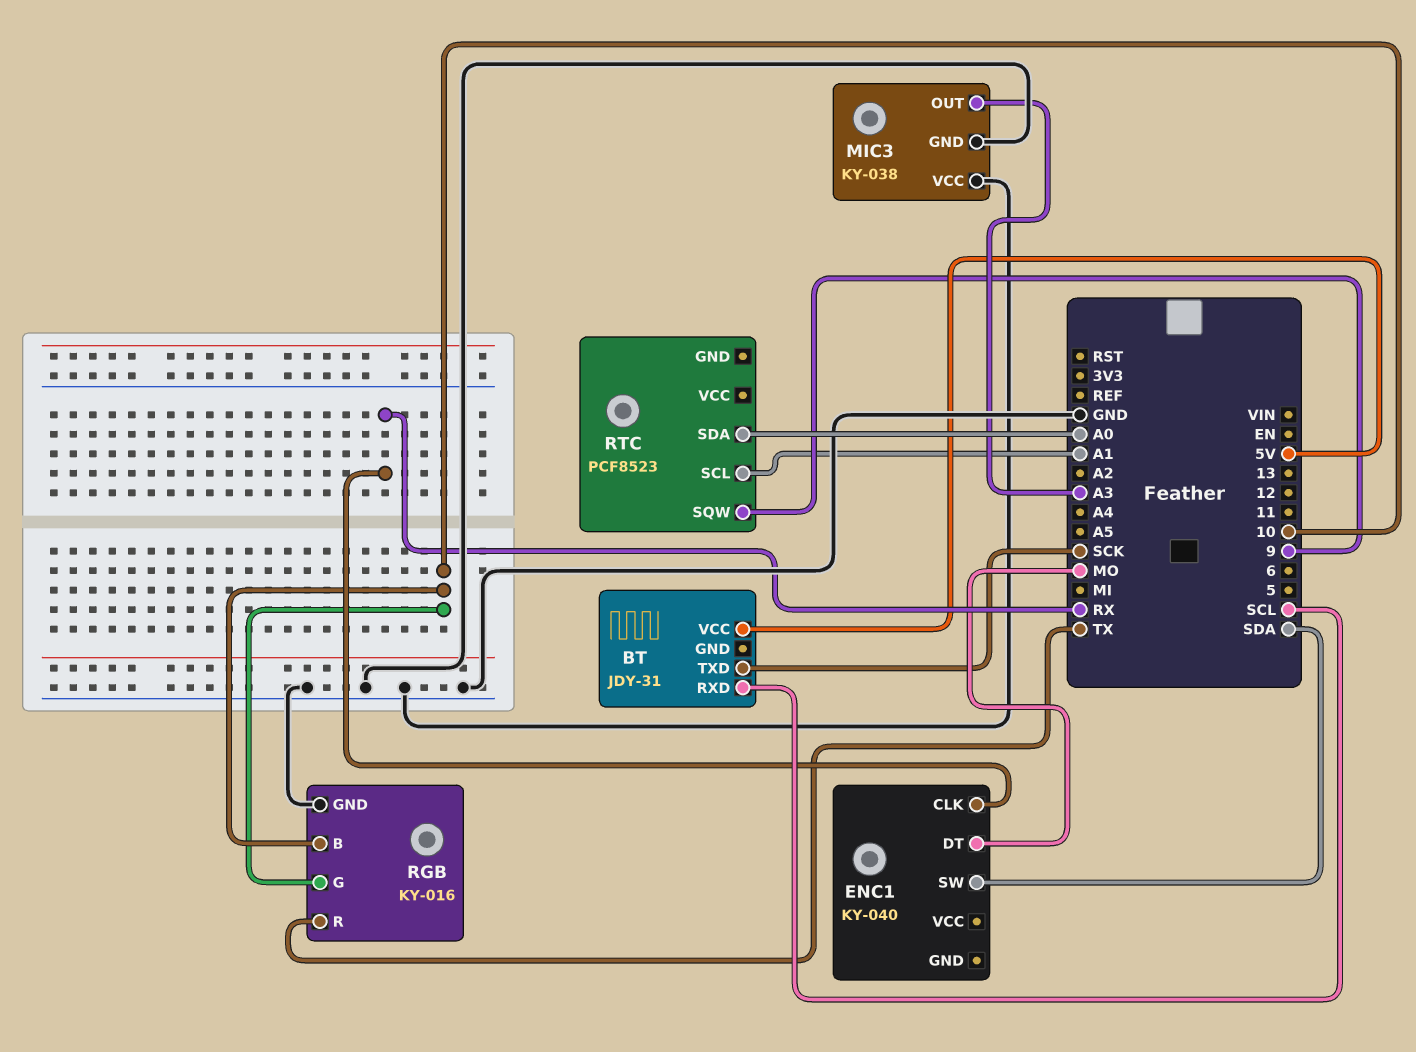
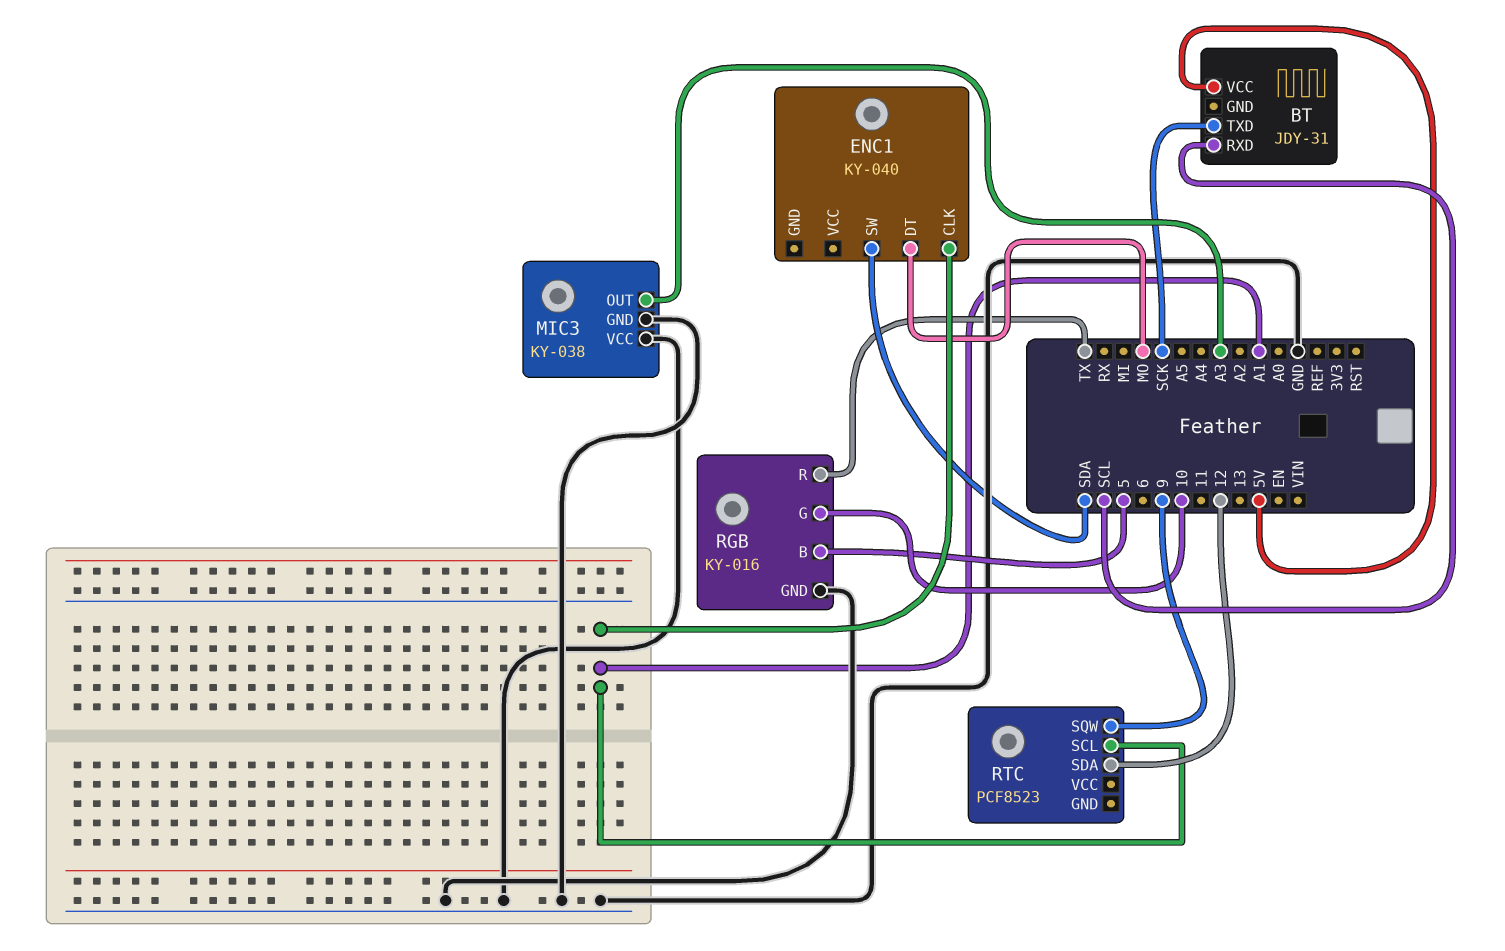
ENC1 pin CLK: RX -> A1
RGB pin B: 10 -> 5
RTC pin SDA: A0 -> 12

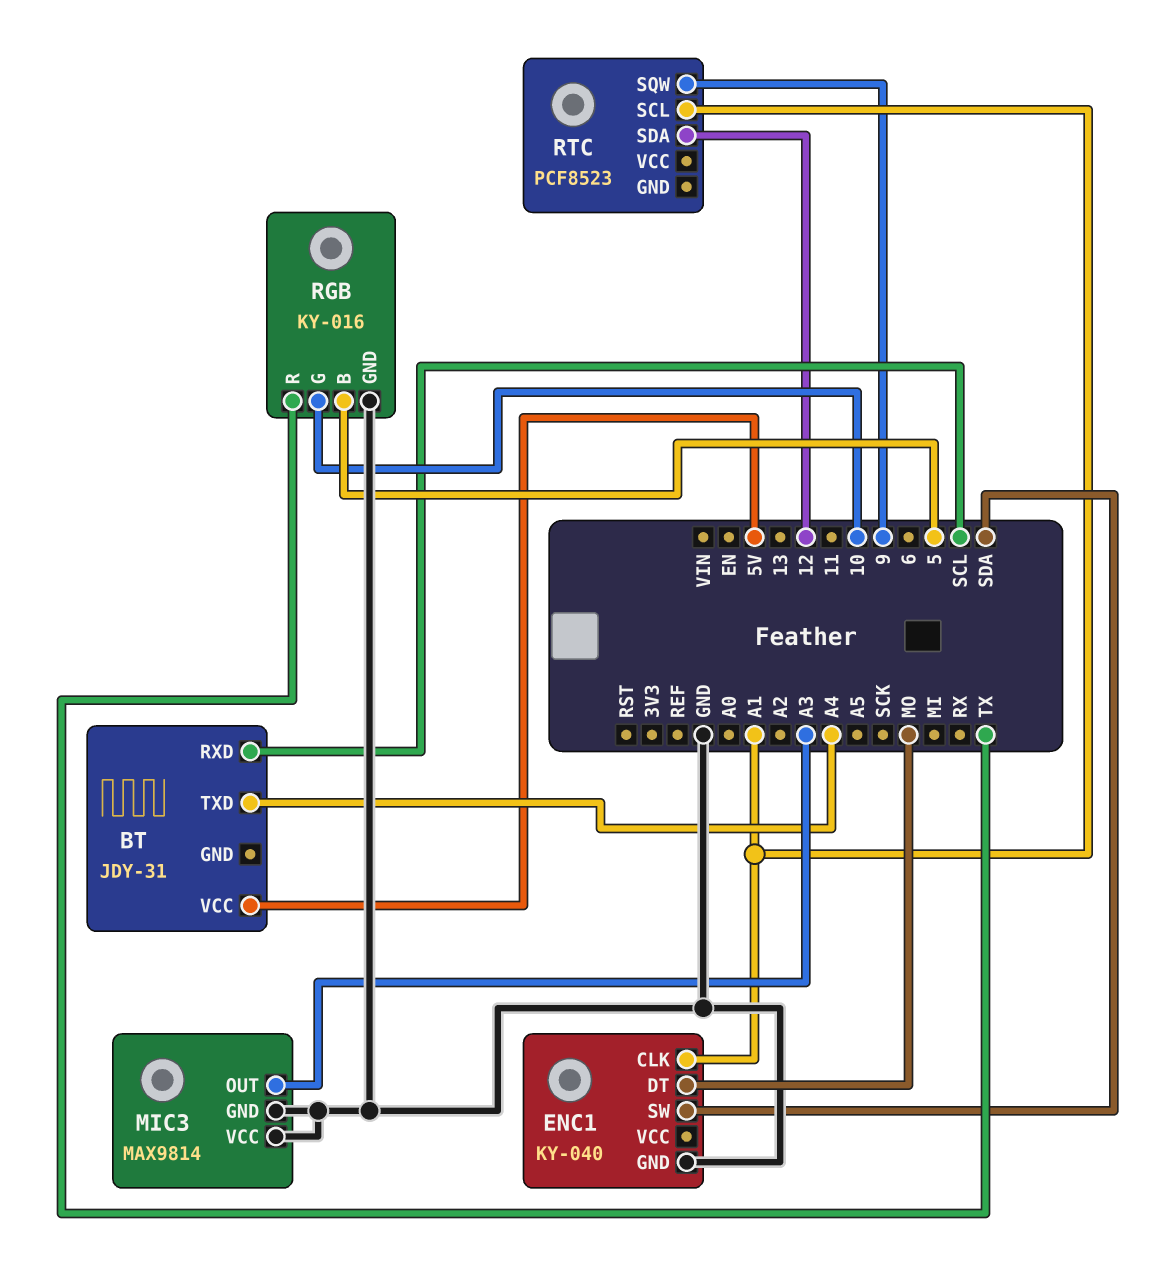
BT pin TXD: SCK -> A4
ENC1 pin GND: none -> GND
MIC3: KY-038 -> MAX9814

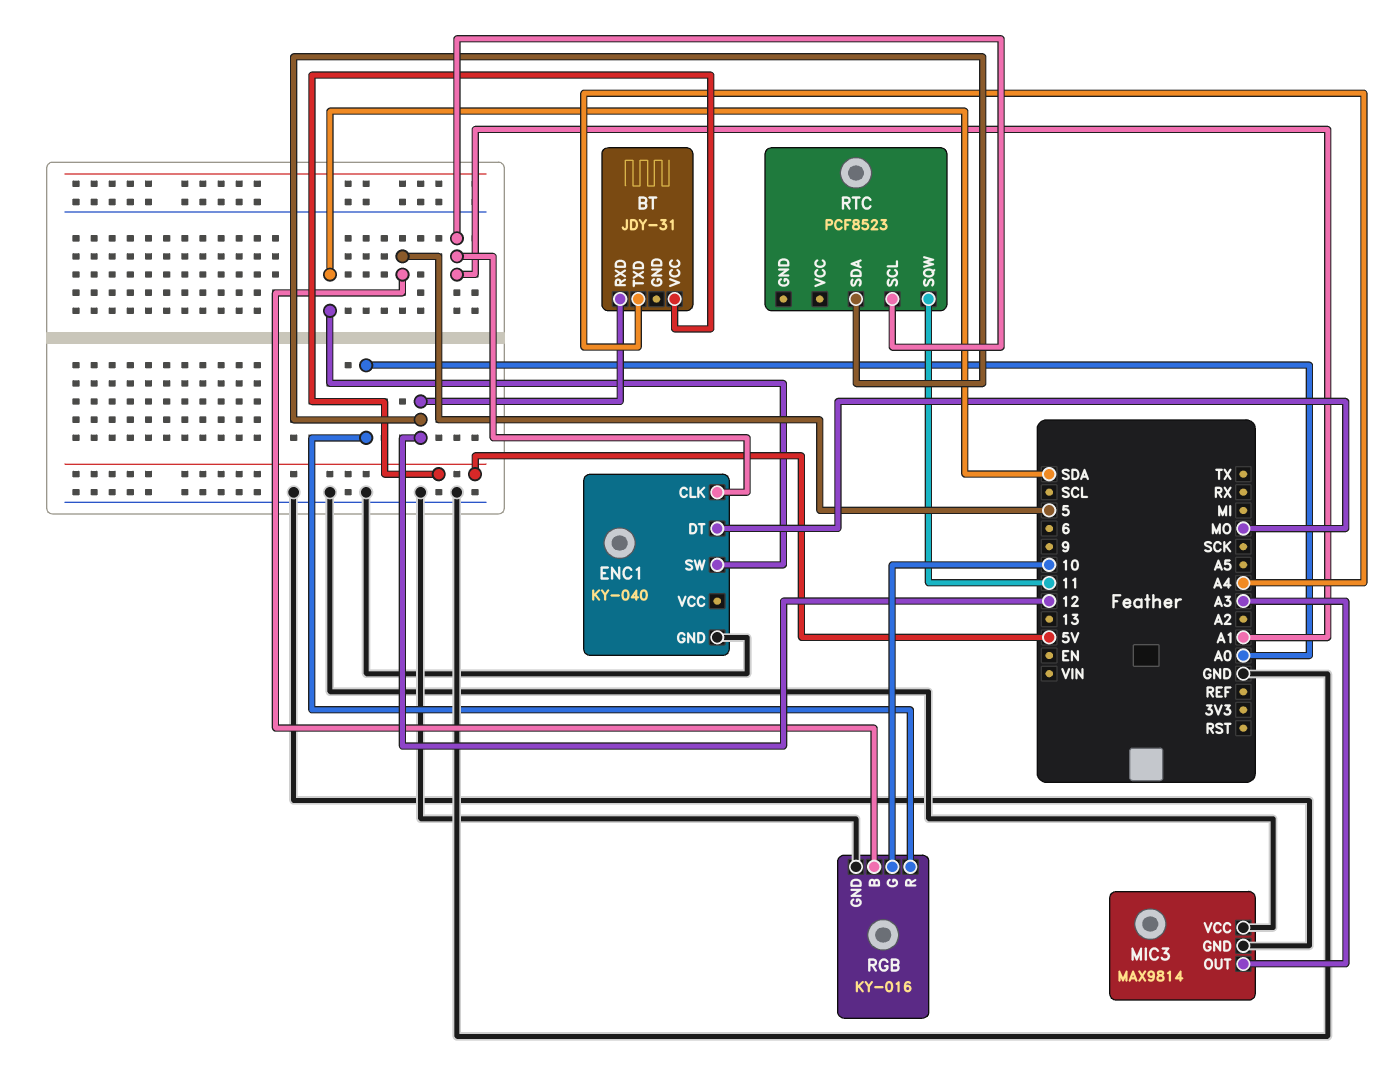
BT pin RXD: SCL -> 12
RGB pin R: TX -> A0
RTC pin SQW: 9 -> 11

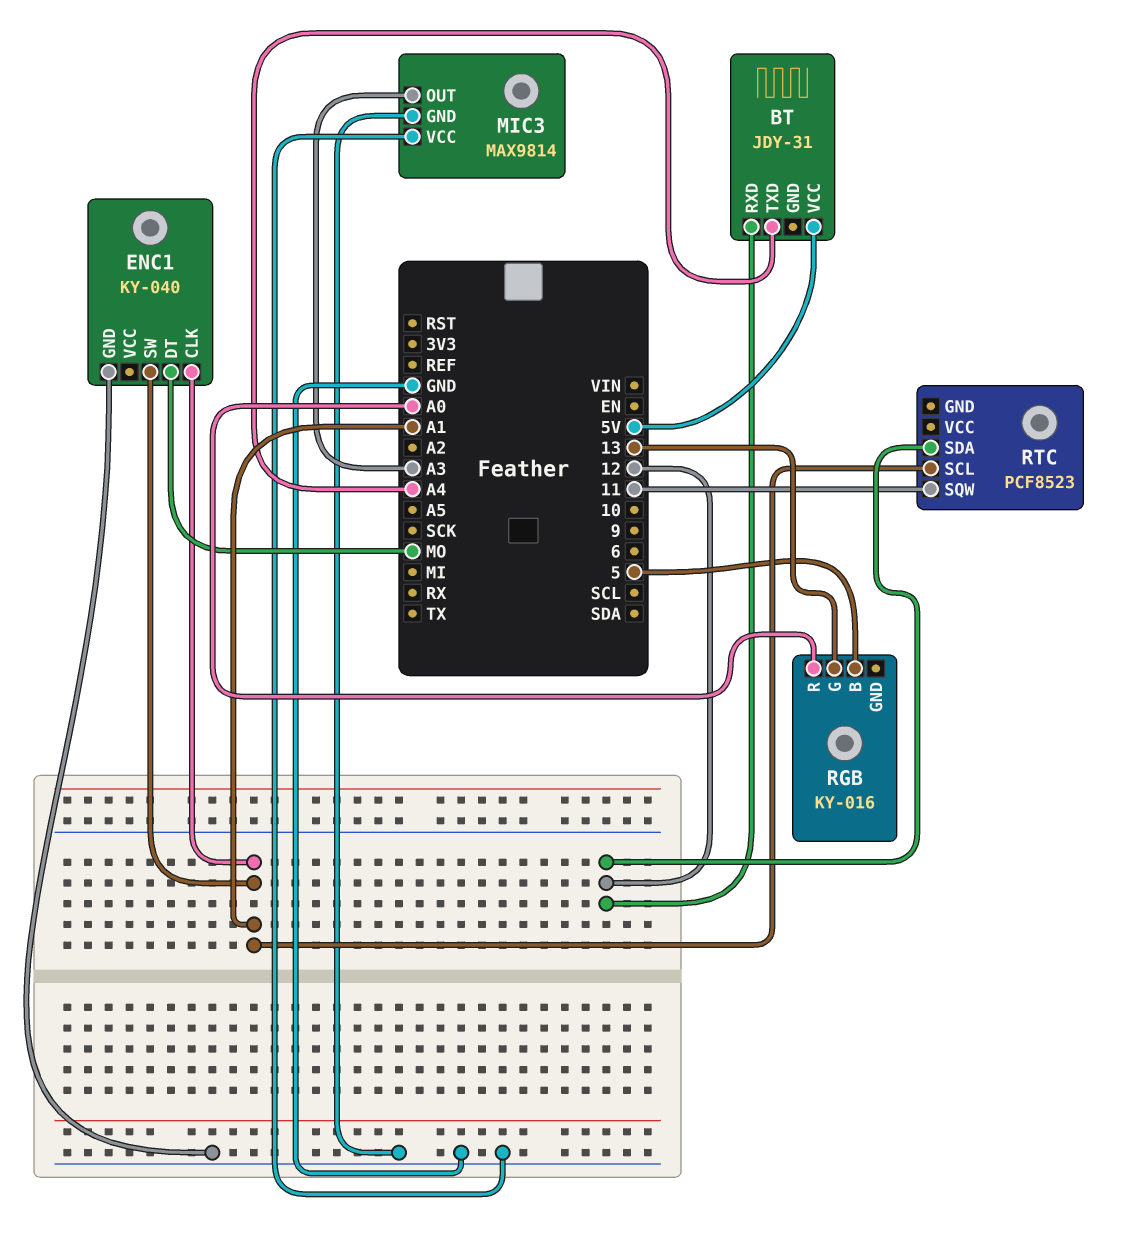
ENC1 pin SW: SDA -> A1
RGB pin G: 10 -> 13
RGB pin GND: GND -> none

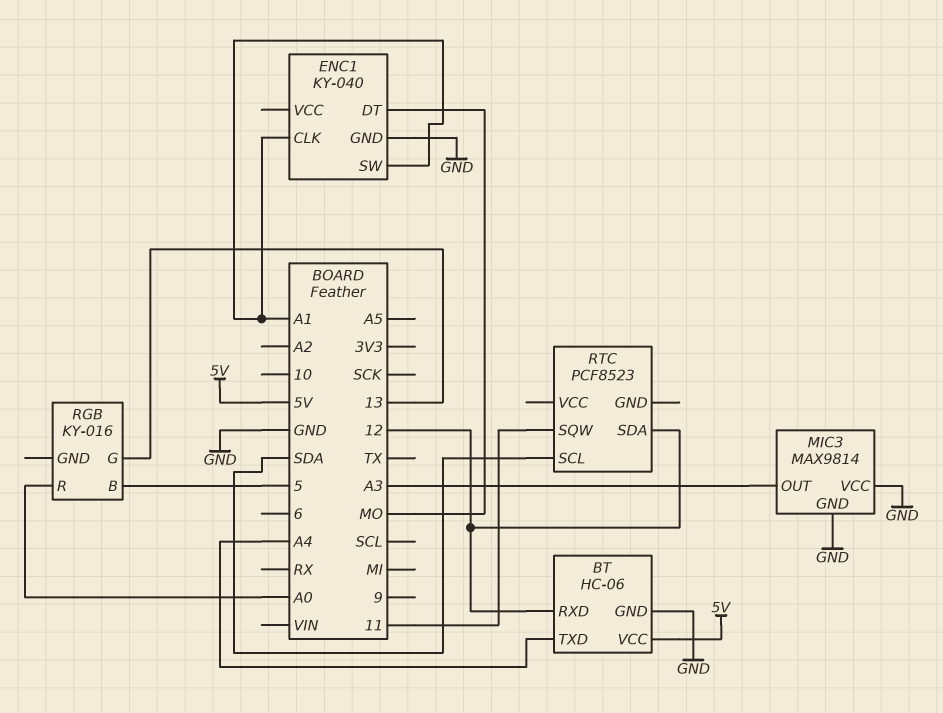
BT: JDY-31 -> HC-06
BT pin GND: none -> GND
RTC pin SCL: A1 -> SDA

